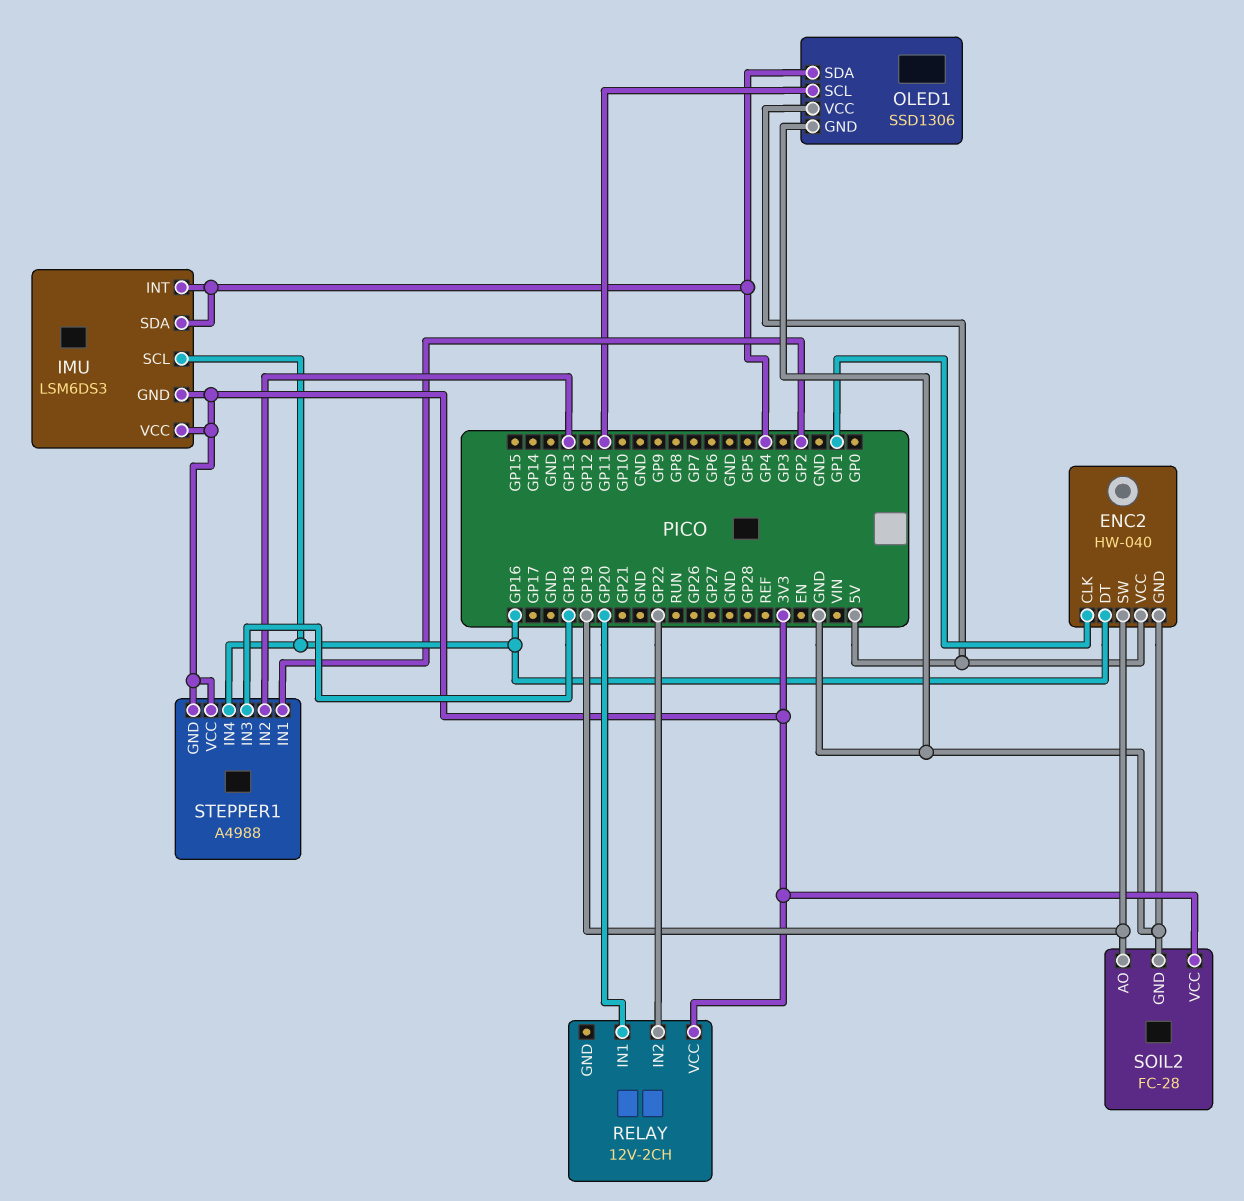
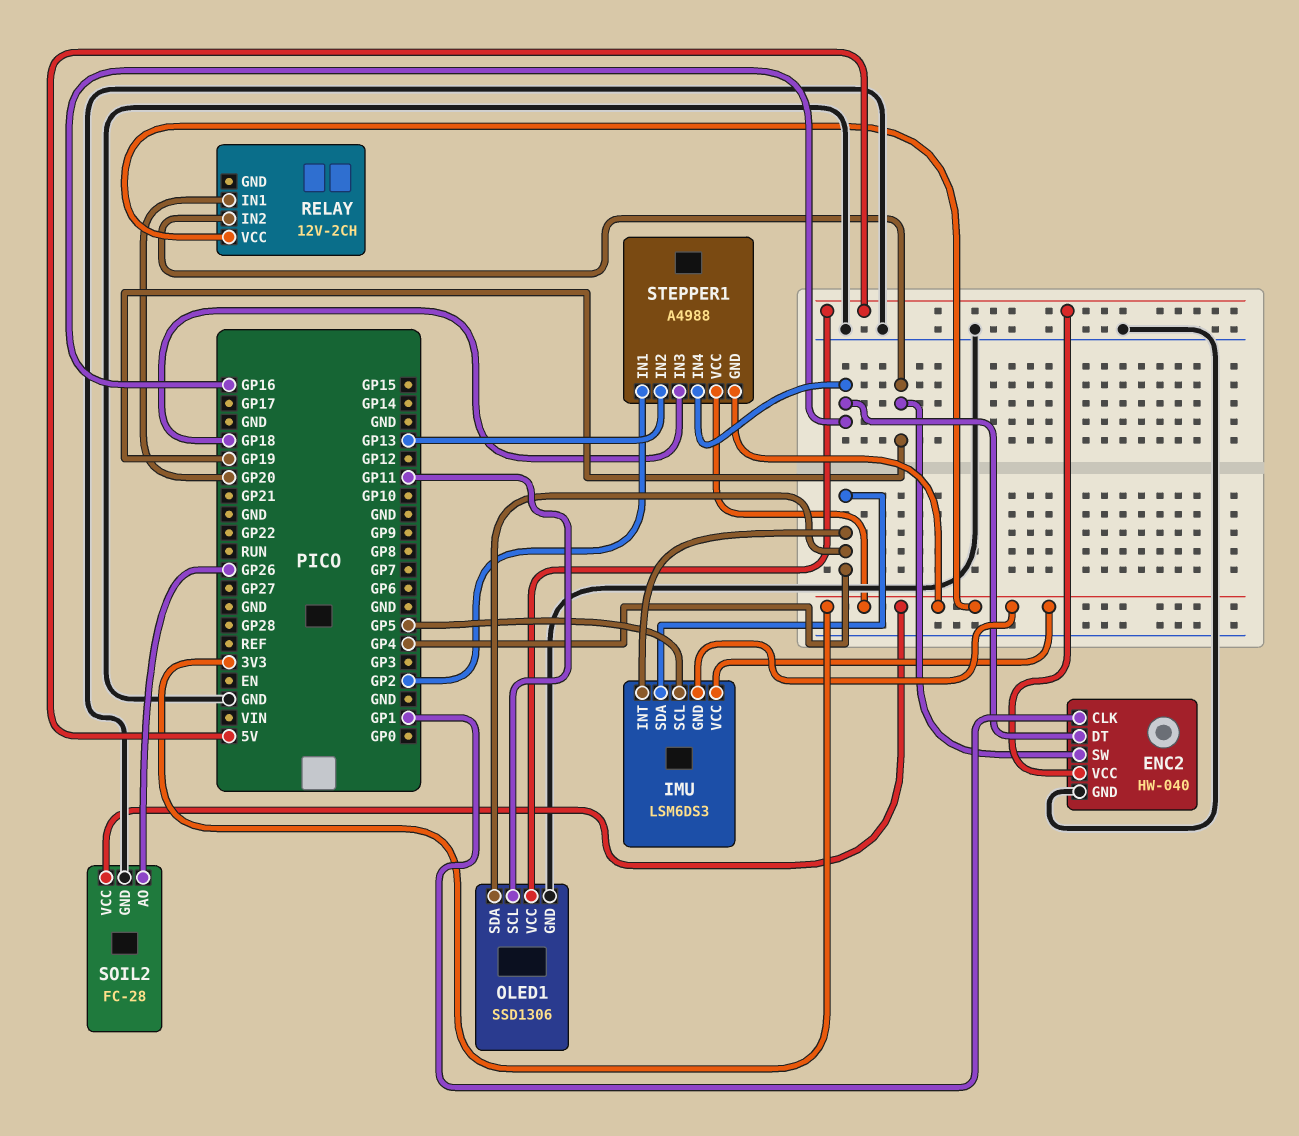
IMU pin SCL: GP16 -> GP5
RELAY pin IN2: GP22 -> GP19
SOIL2 pin AO: GP19 -> GP26

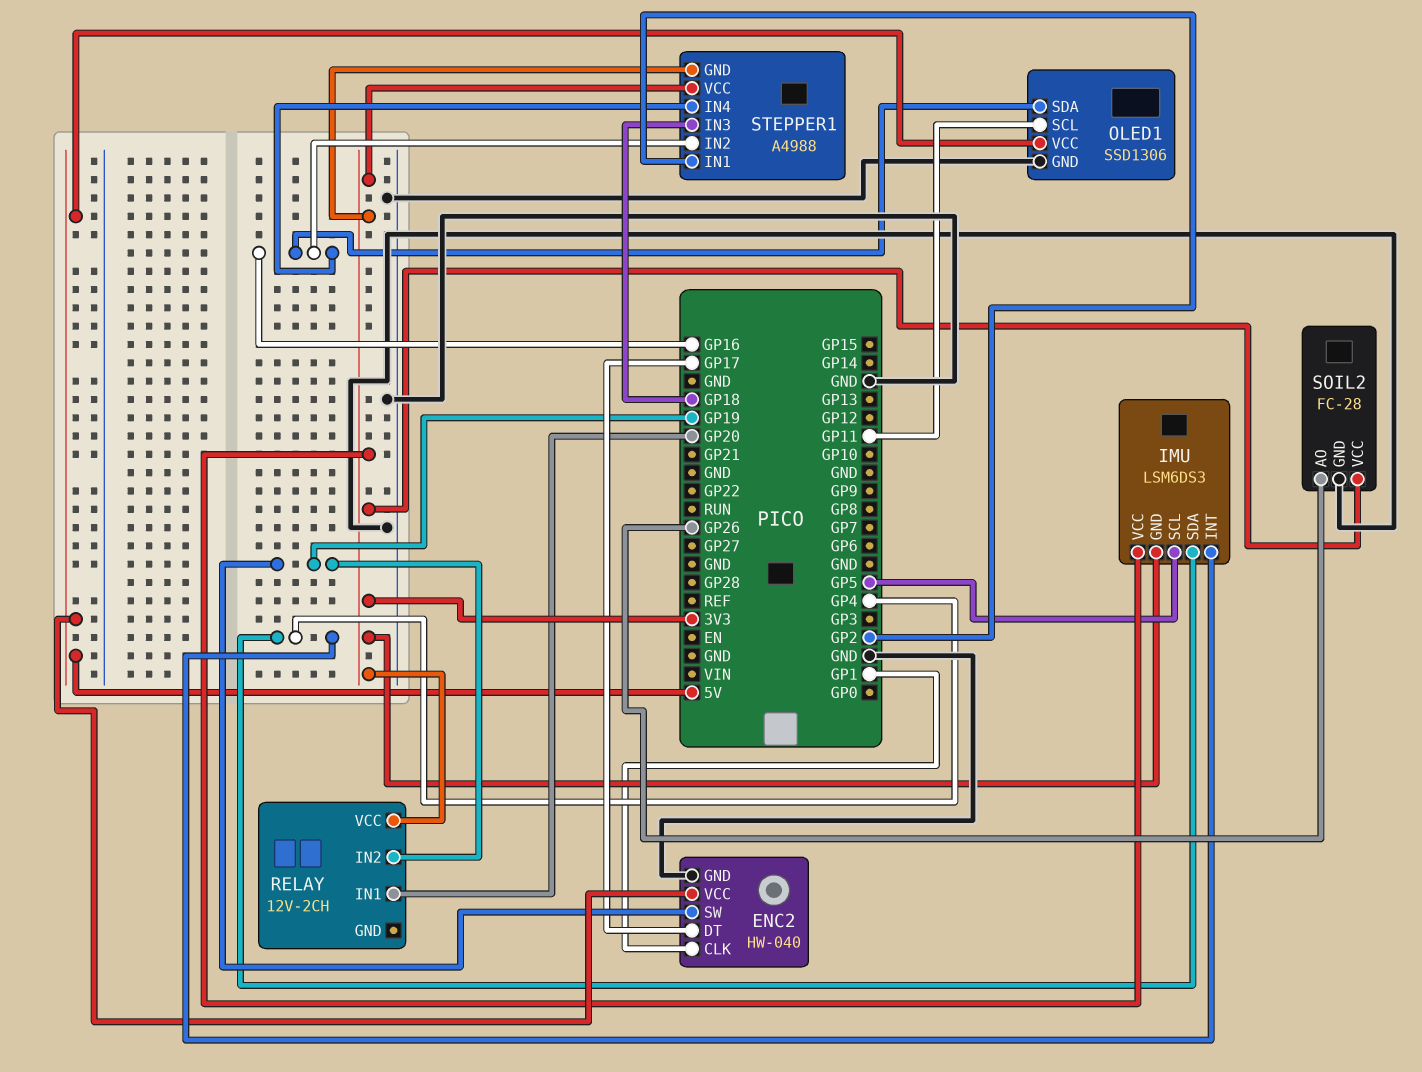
ENC2 pin DT: GP16 -> GP17
OLED1 pin SDA: GP4 -> GP16
STEPPER1 pin IN2: GP13 -> GP16

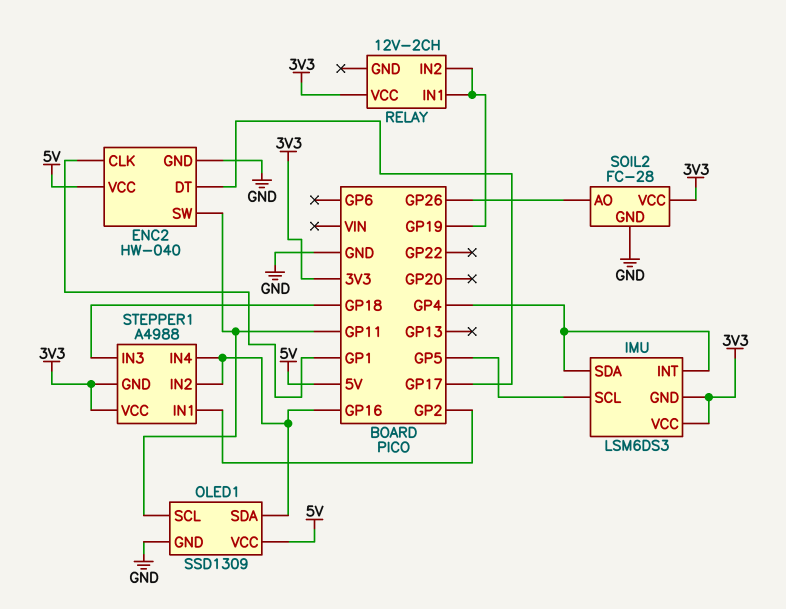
ENC2 pin SW: GP19 -> GP11
OLED1: SSD1306 -> SSD1309
RELAY pin IN1: GP20 -> GP19

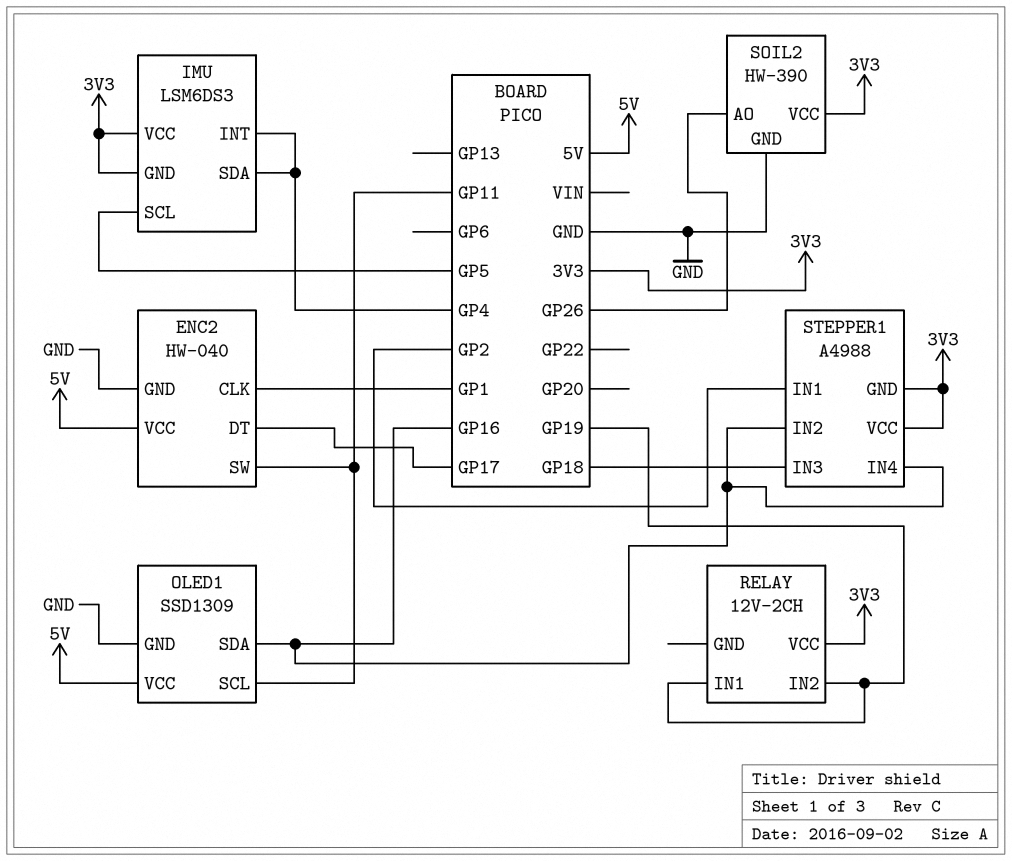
SOIL2: FC-28 -> HW-390

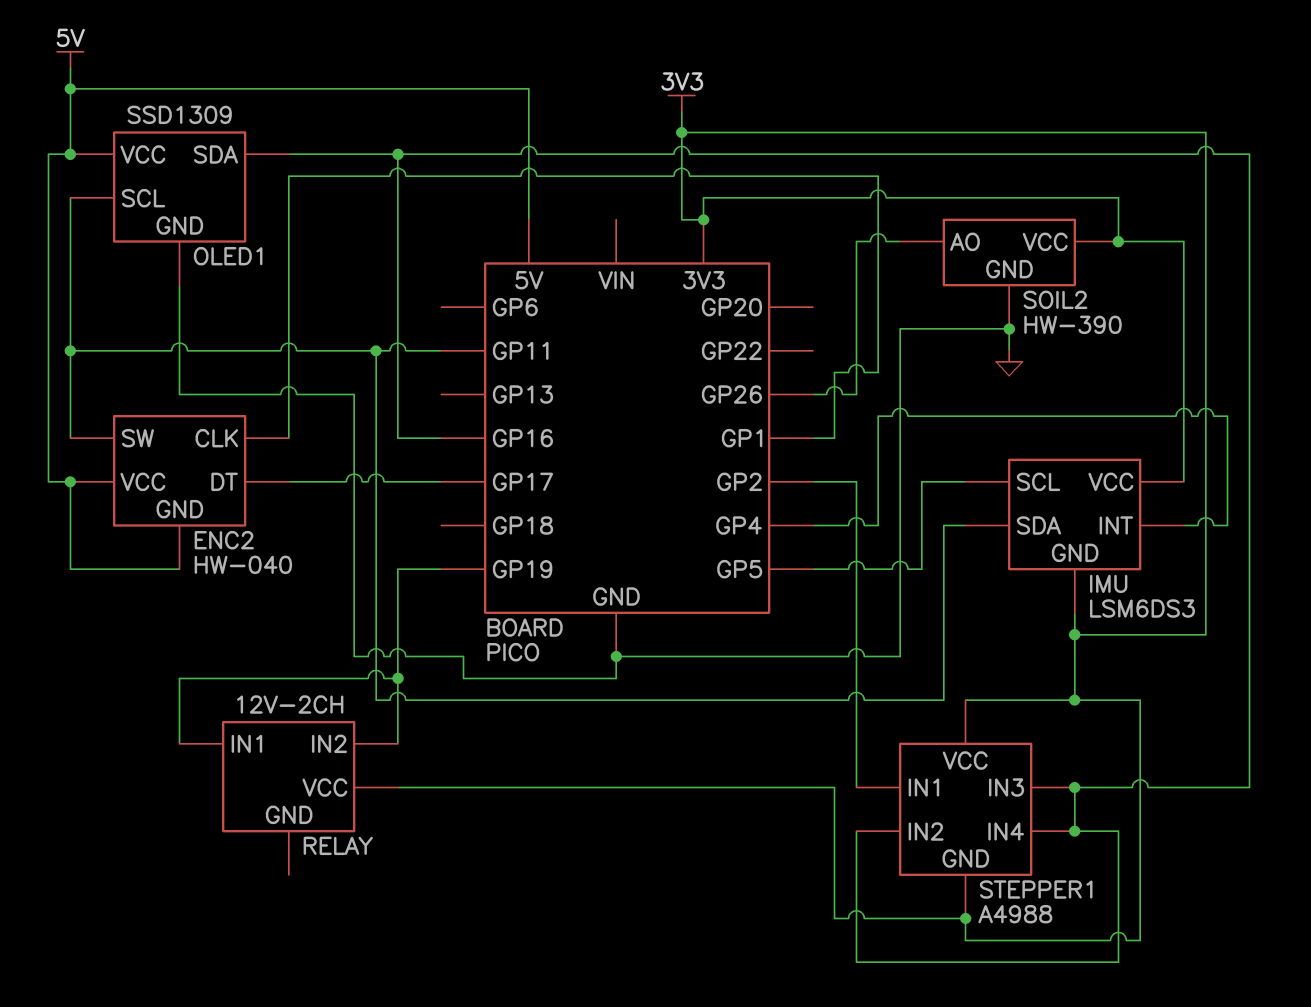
ENC2 pin GND: GND -> 5V
IMU pin SDA: GP4 -> GP11
STEPPER1 pin IN3: GP18 -> GP16

